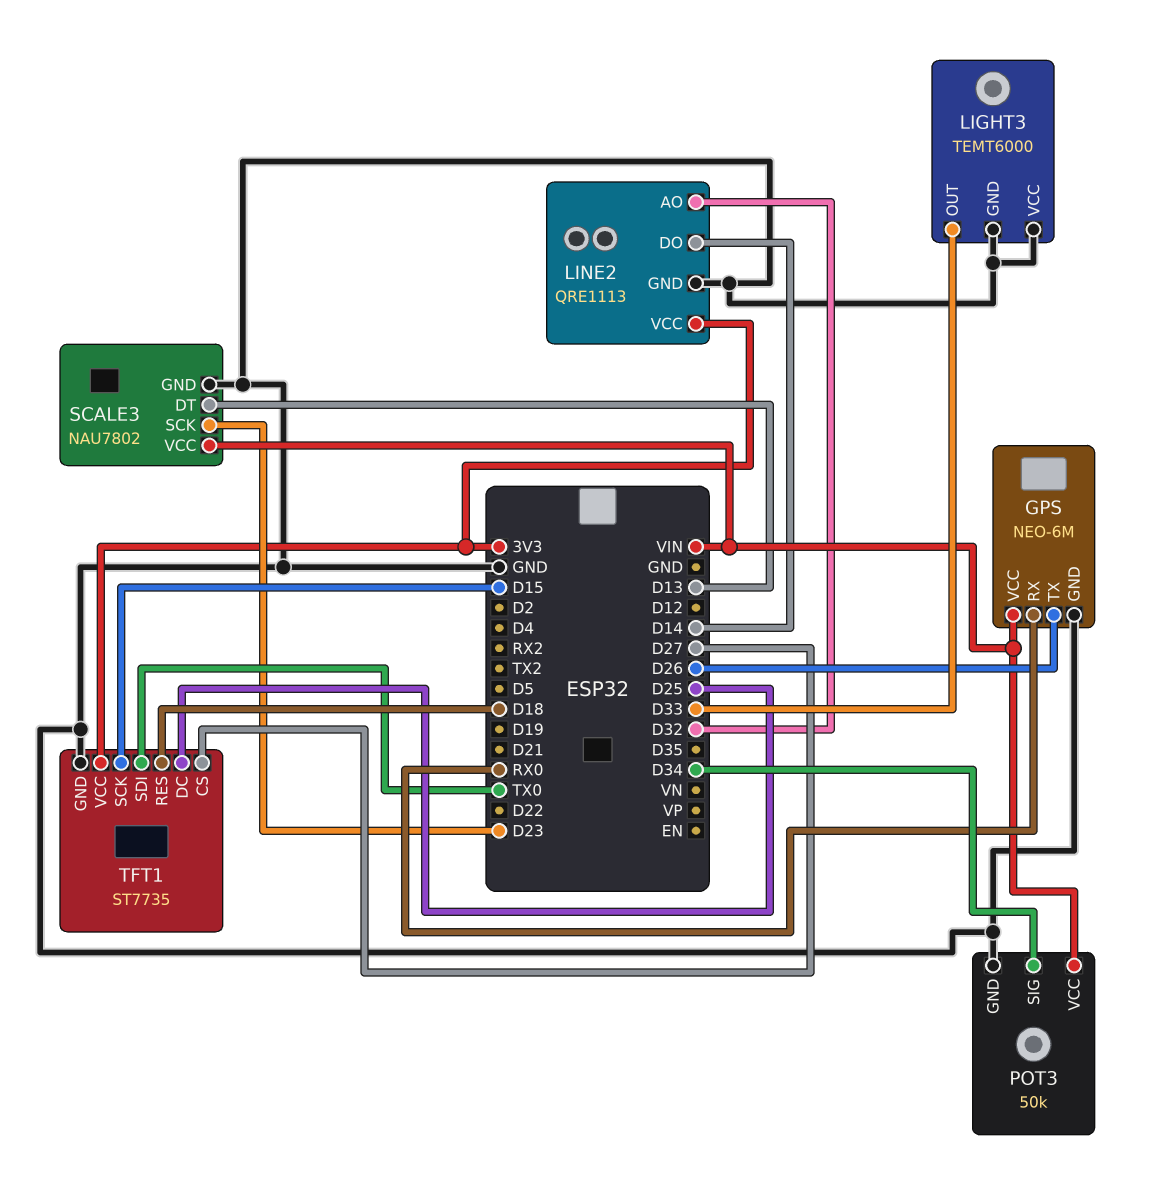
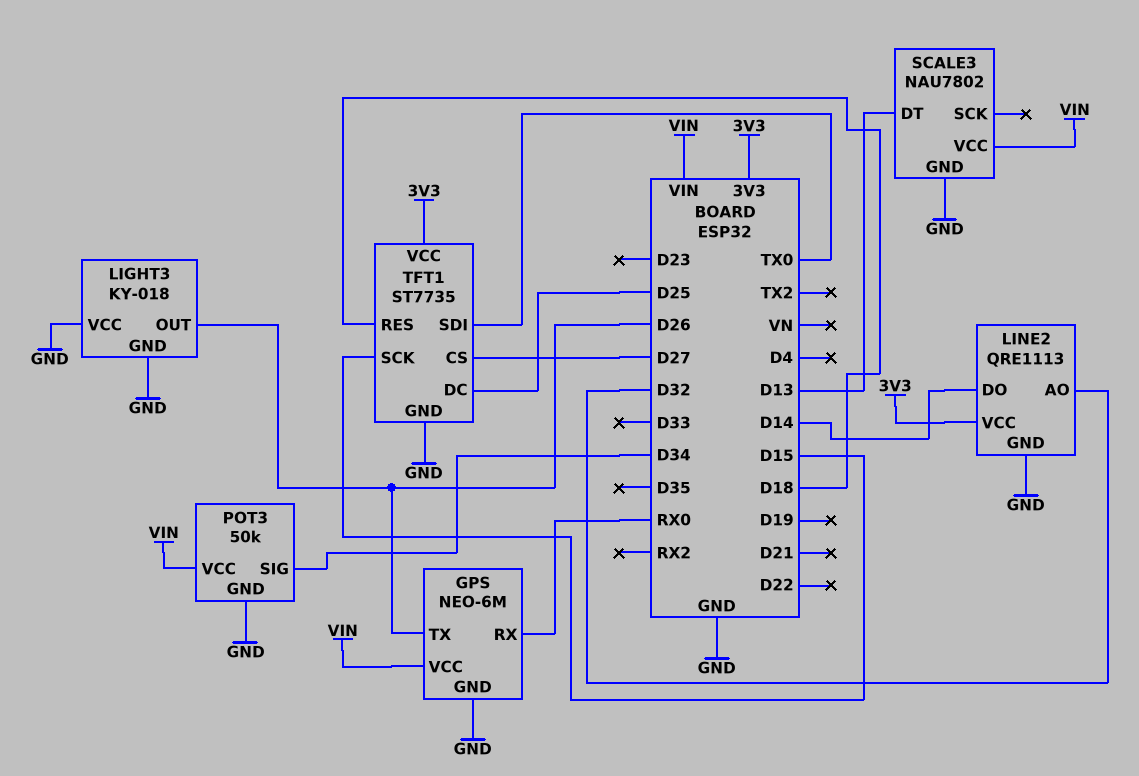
LIGHT3: TEMT6000 -> KY-018
LIGHT3 pin OUT: D33 -> D26
SCALE3 pin SCK: D23 -> none

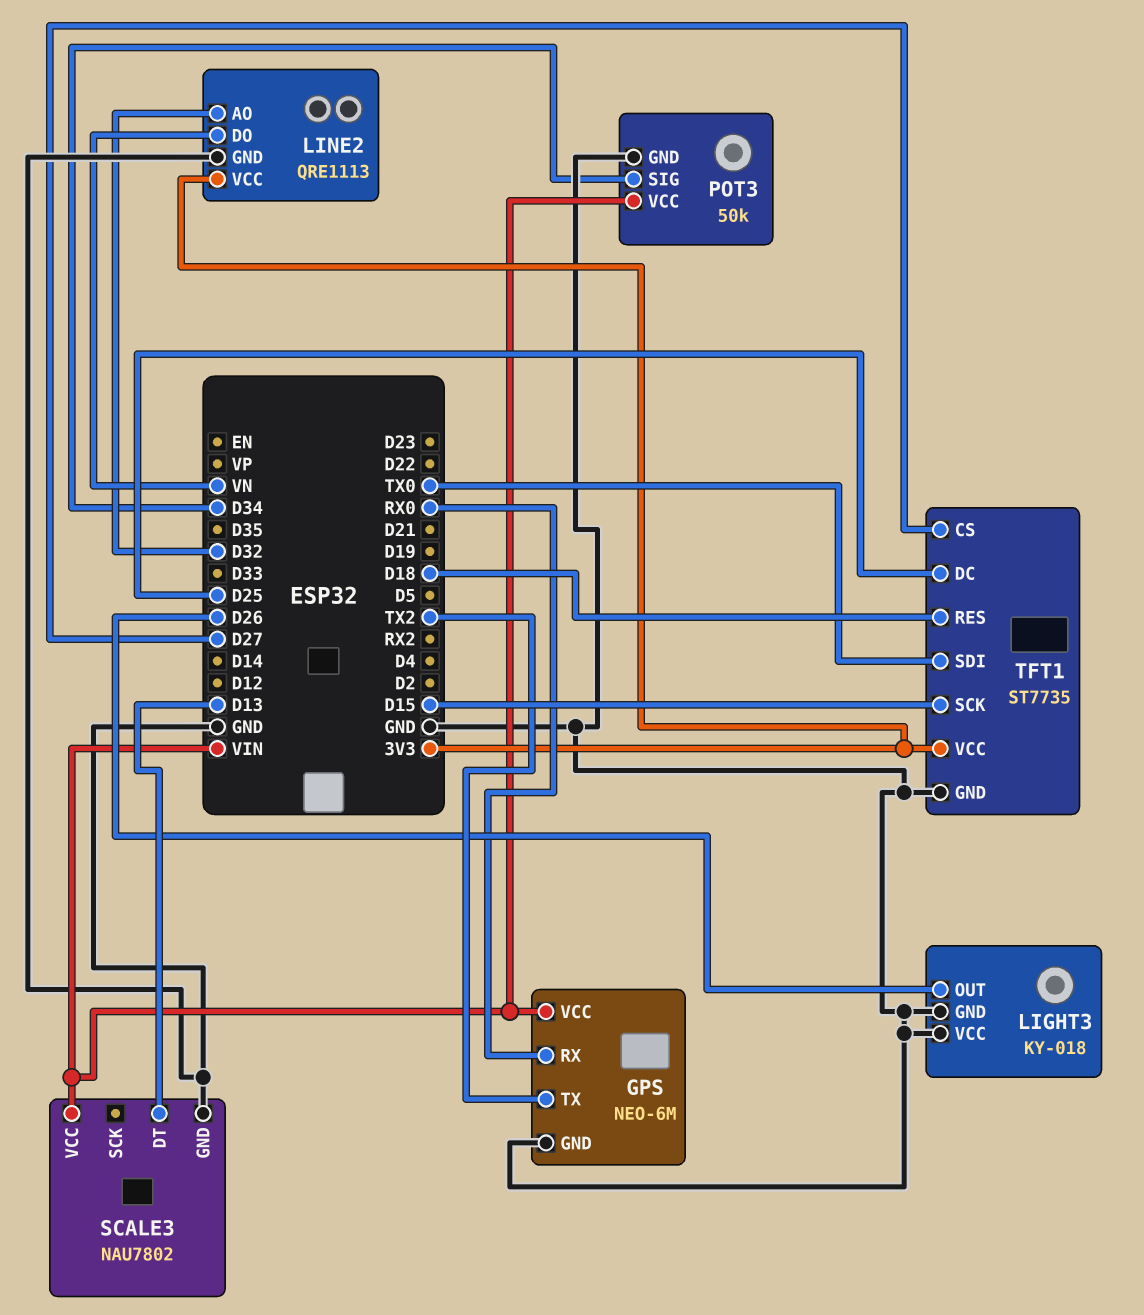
GPS pin TX: D26 -> TX2
LINE2 pin DO: D14 -> VN

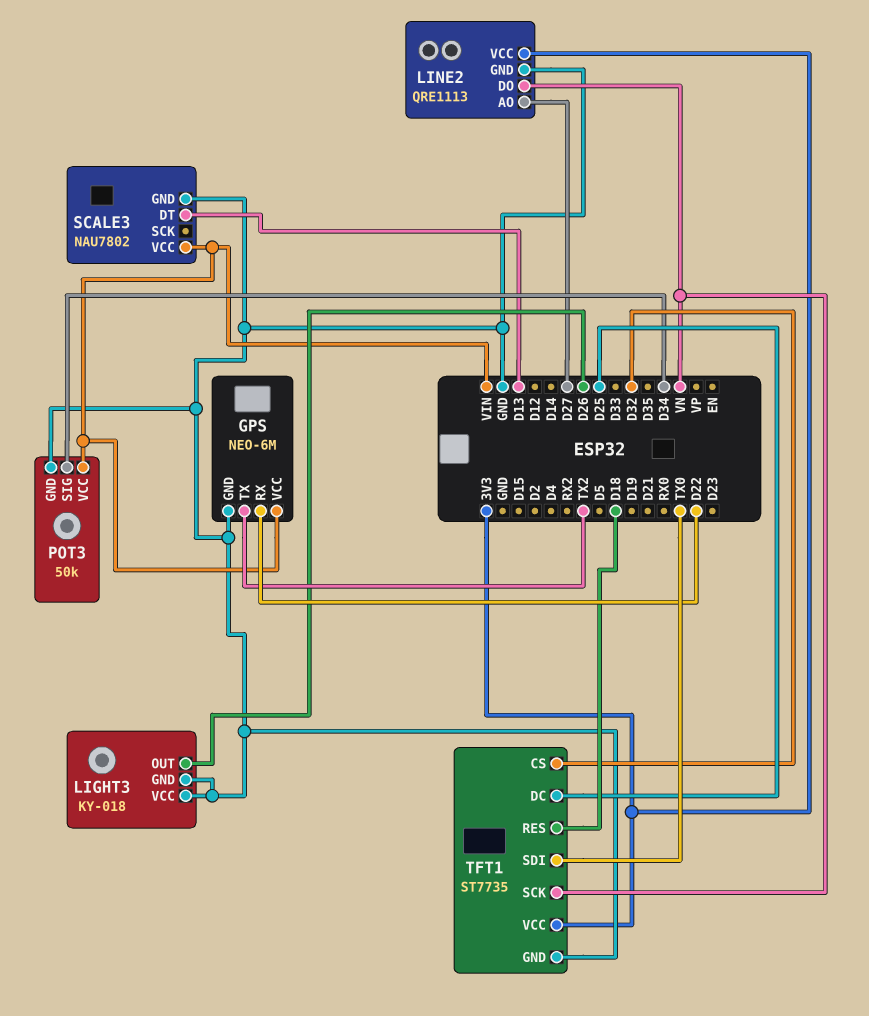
GPS pin RX: RX0 -> D22
LINE2 pin AO: D32 -> D27
TFT1 pin CS: D27 -> D32
TFT1 pin SCK: D15 -> VN

